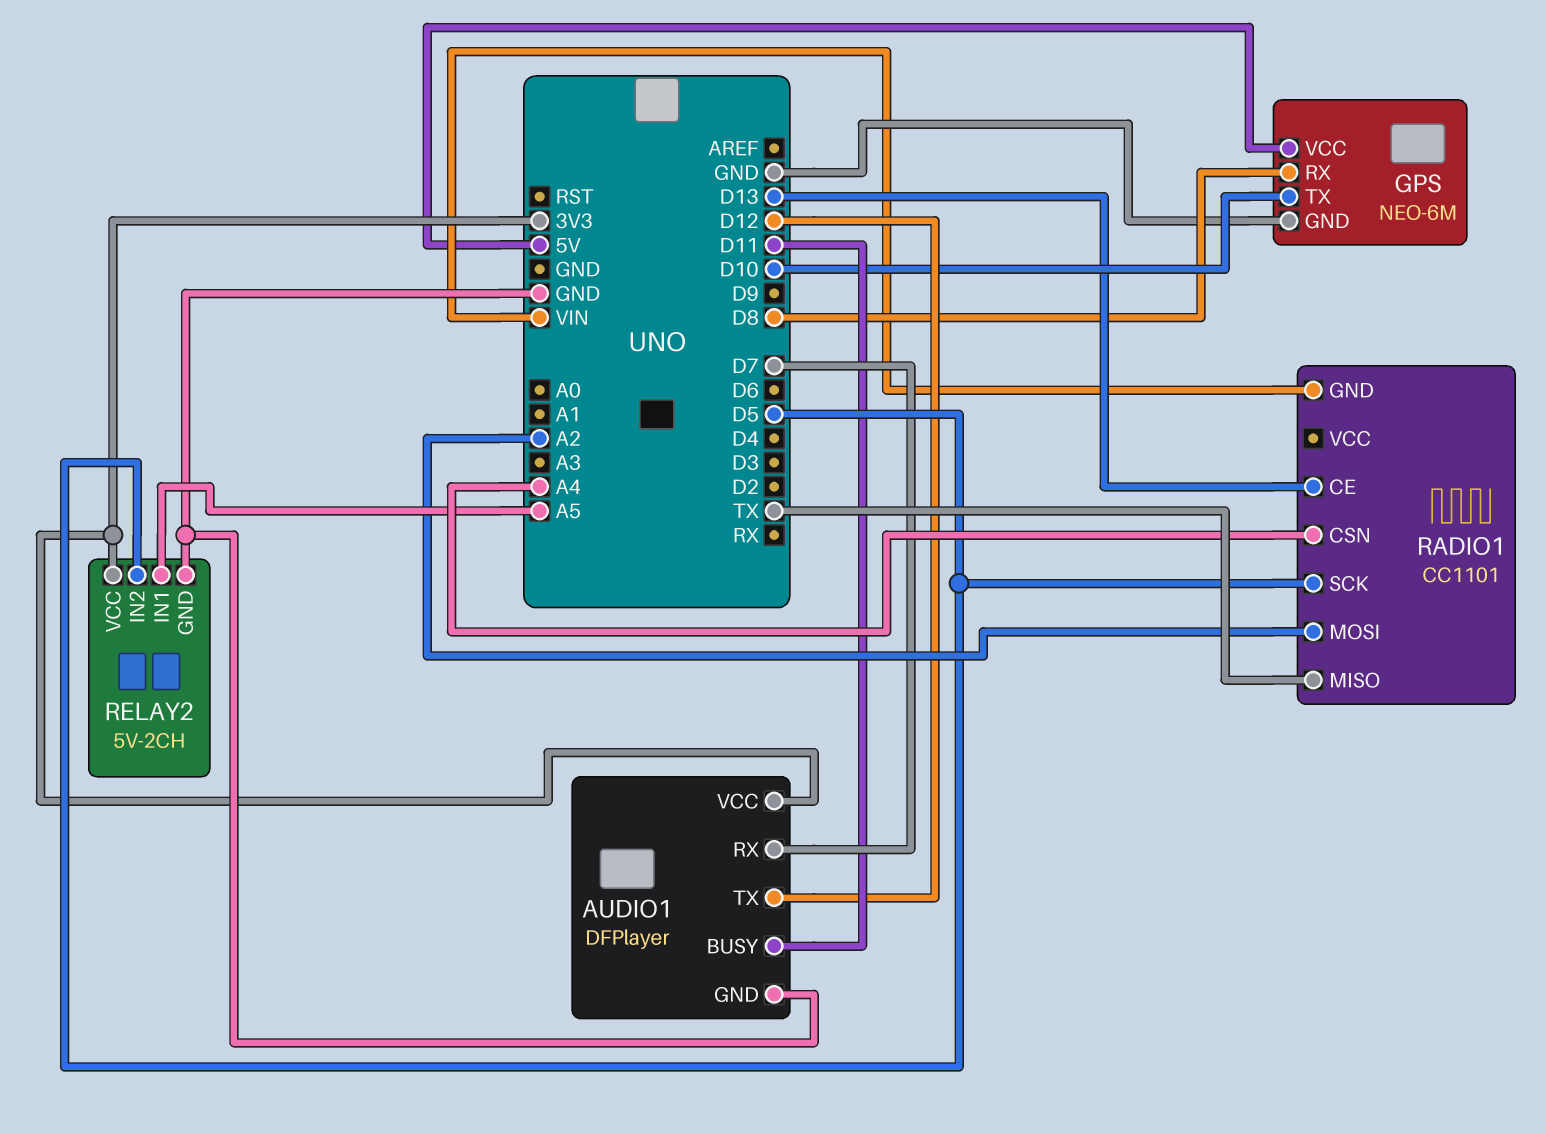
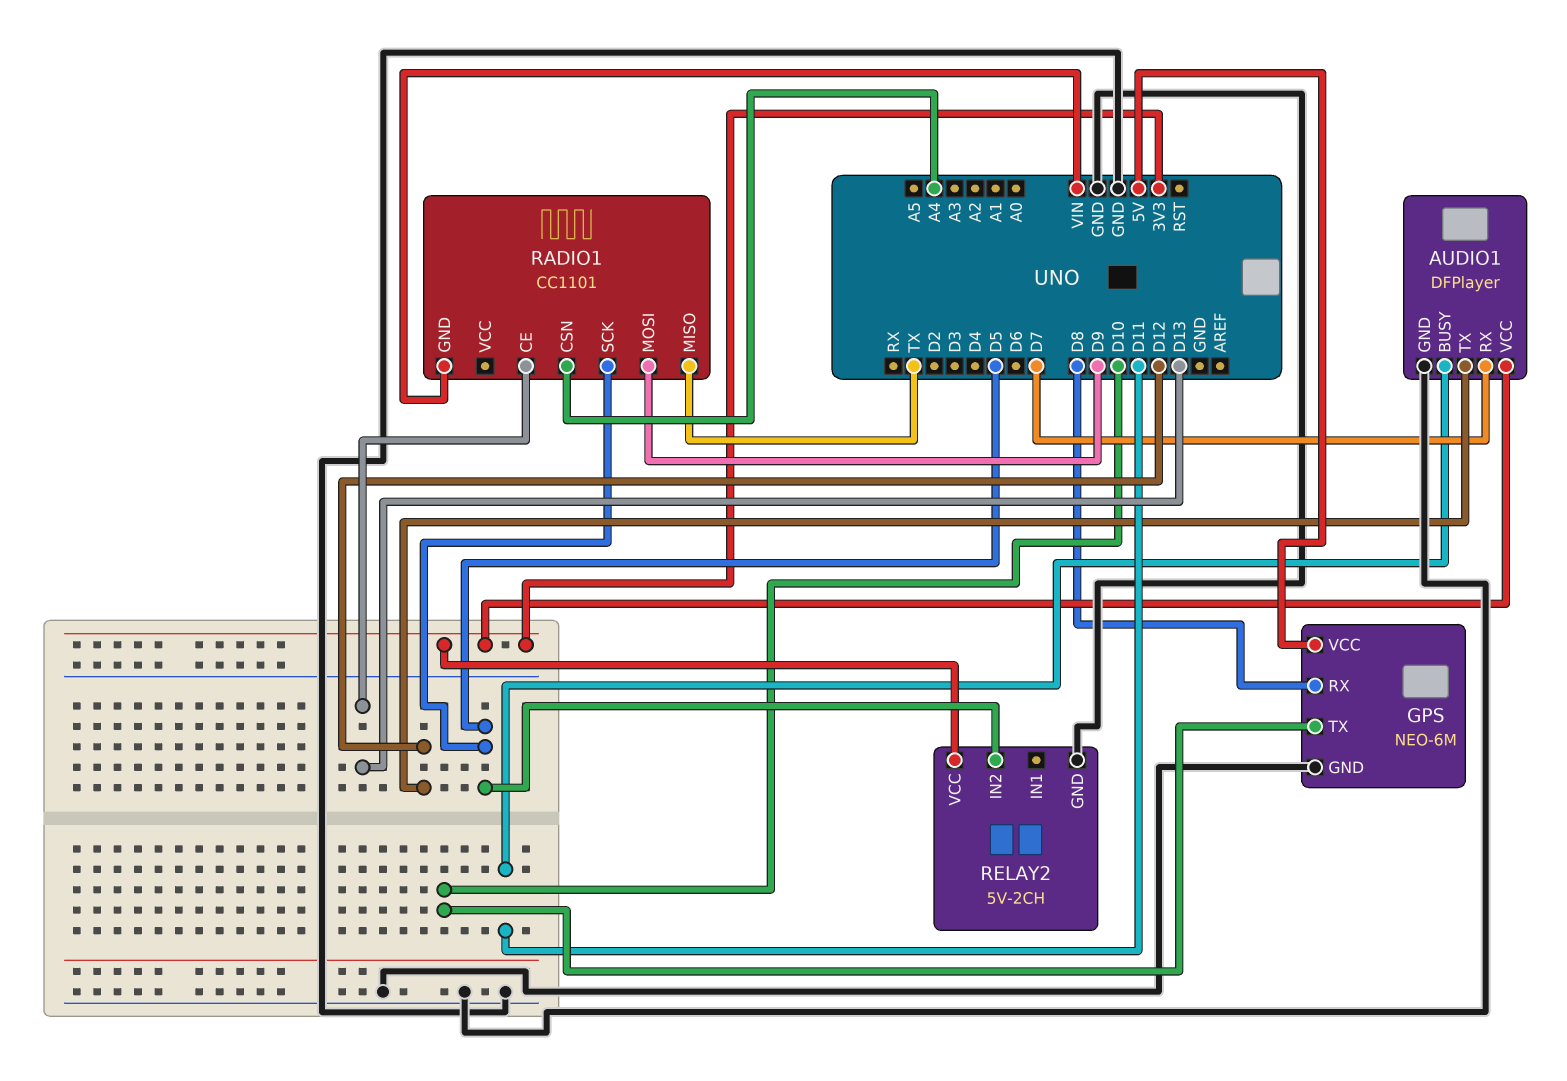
RADIO1 pin MOSI: A2 -> D9
RELAY2 pin IN1: A5 -> none

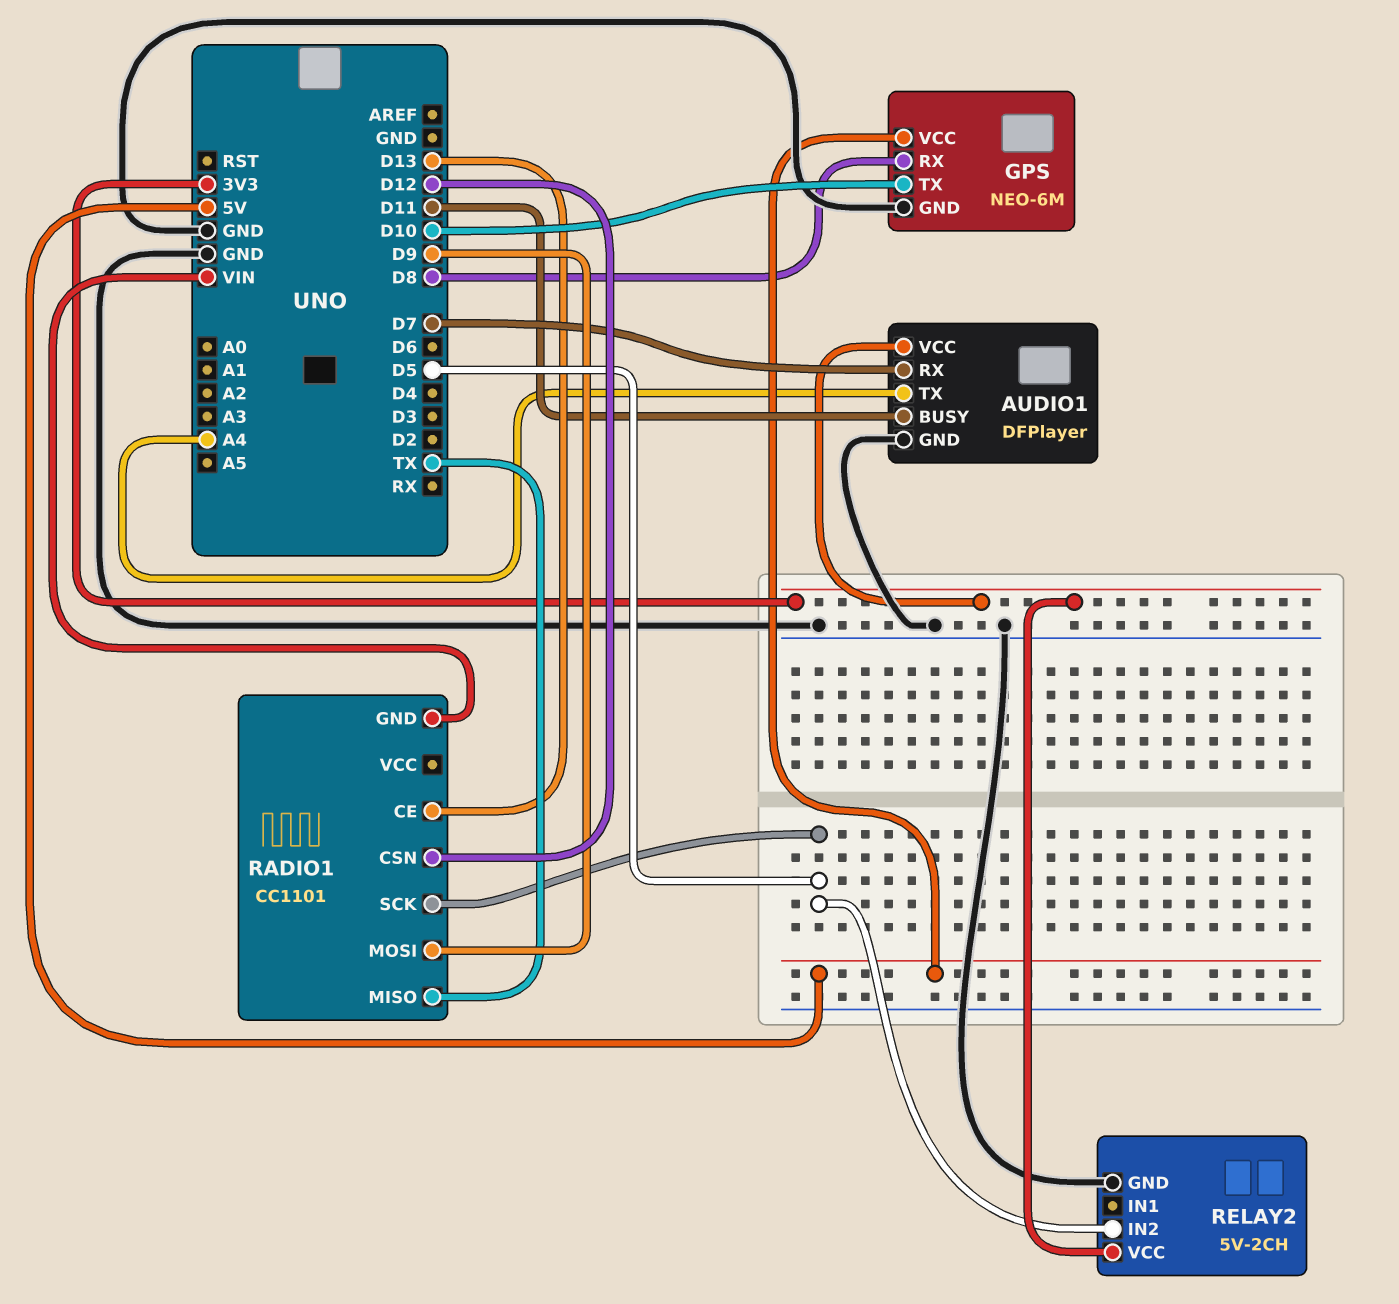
AUDIO1 pin TX: D12 -> A4
RADIO1 pin CSN: A4 -> D12

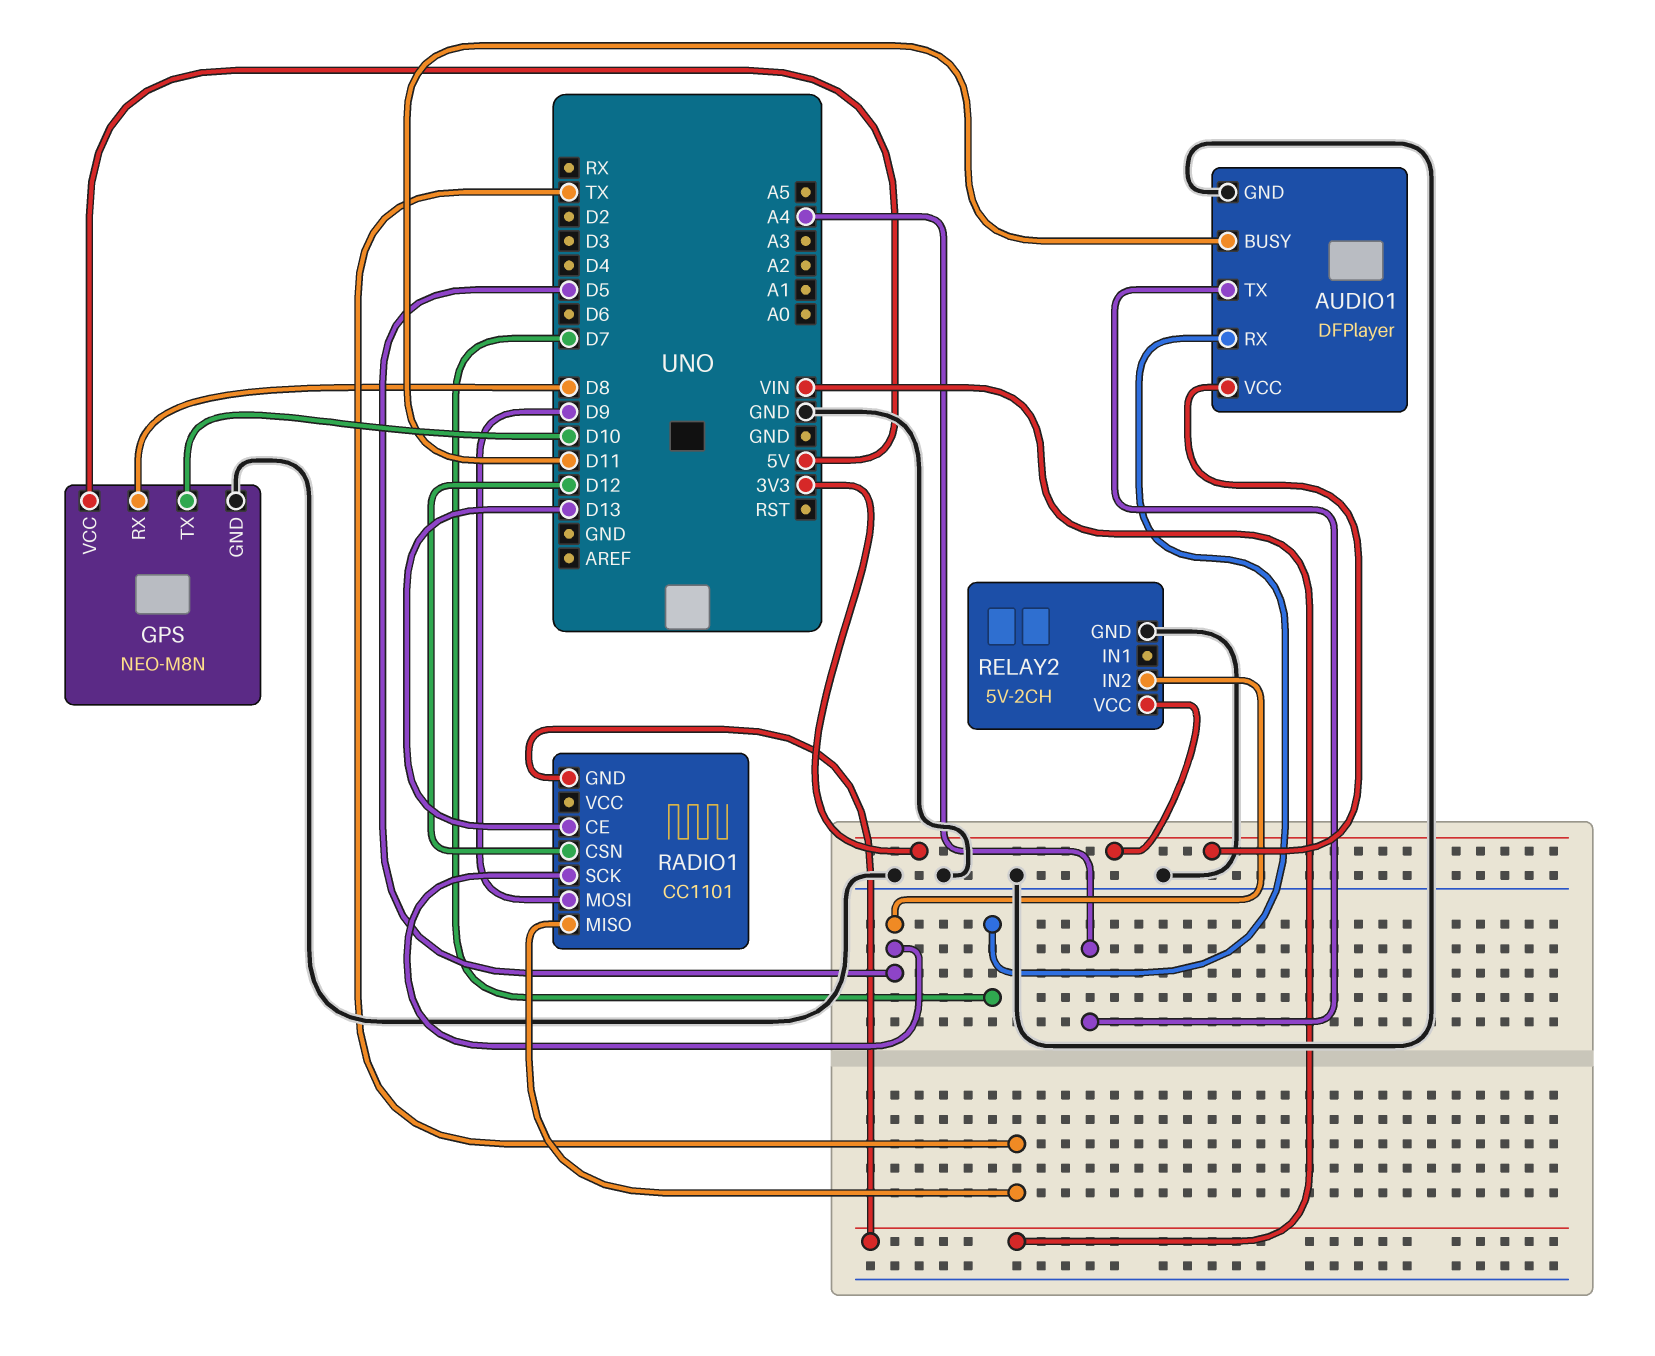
GPS: NEO-6M -> NEO-M8N

